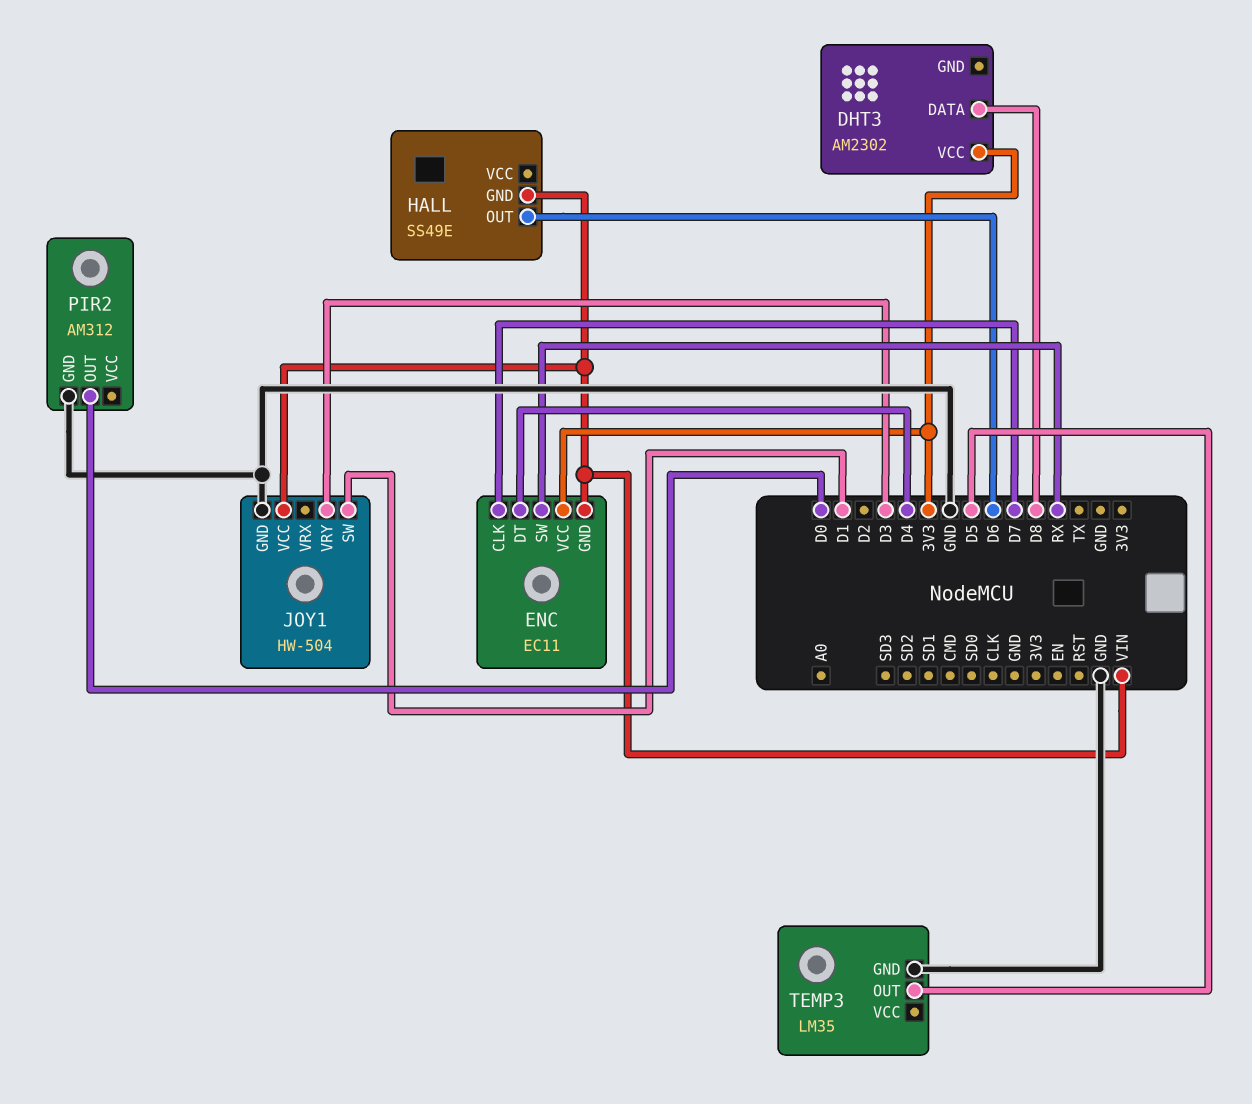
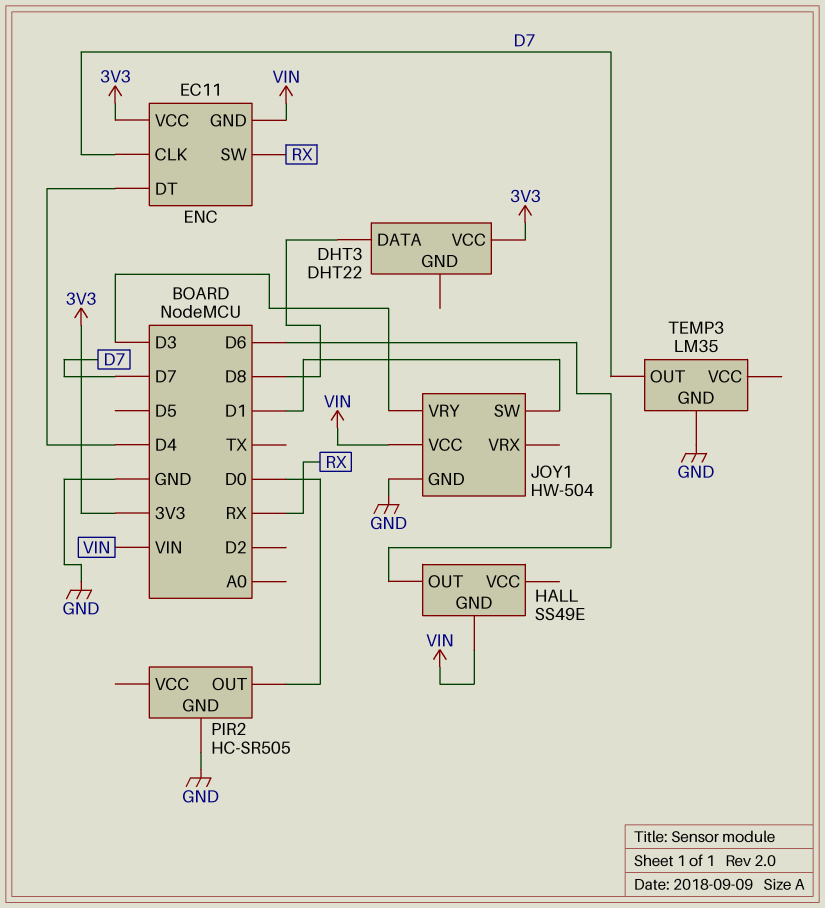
DHT3: AM2302 -> DHT22
PIR2: AM312 -> HC-SR505
TEMP3 pin OUT: D5 -> D7

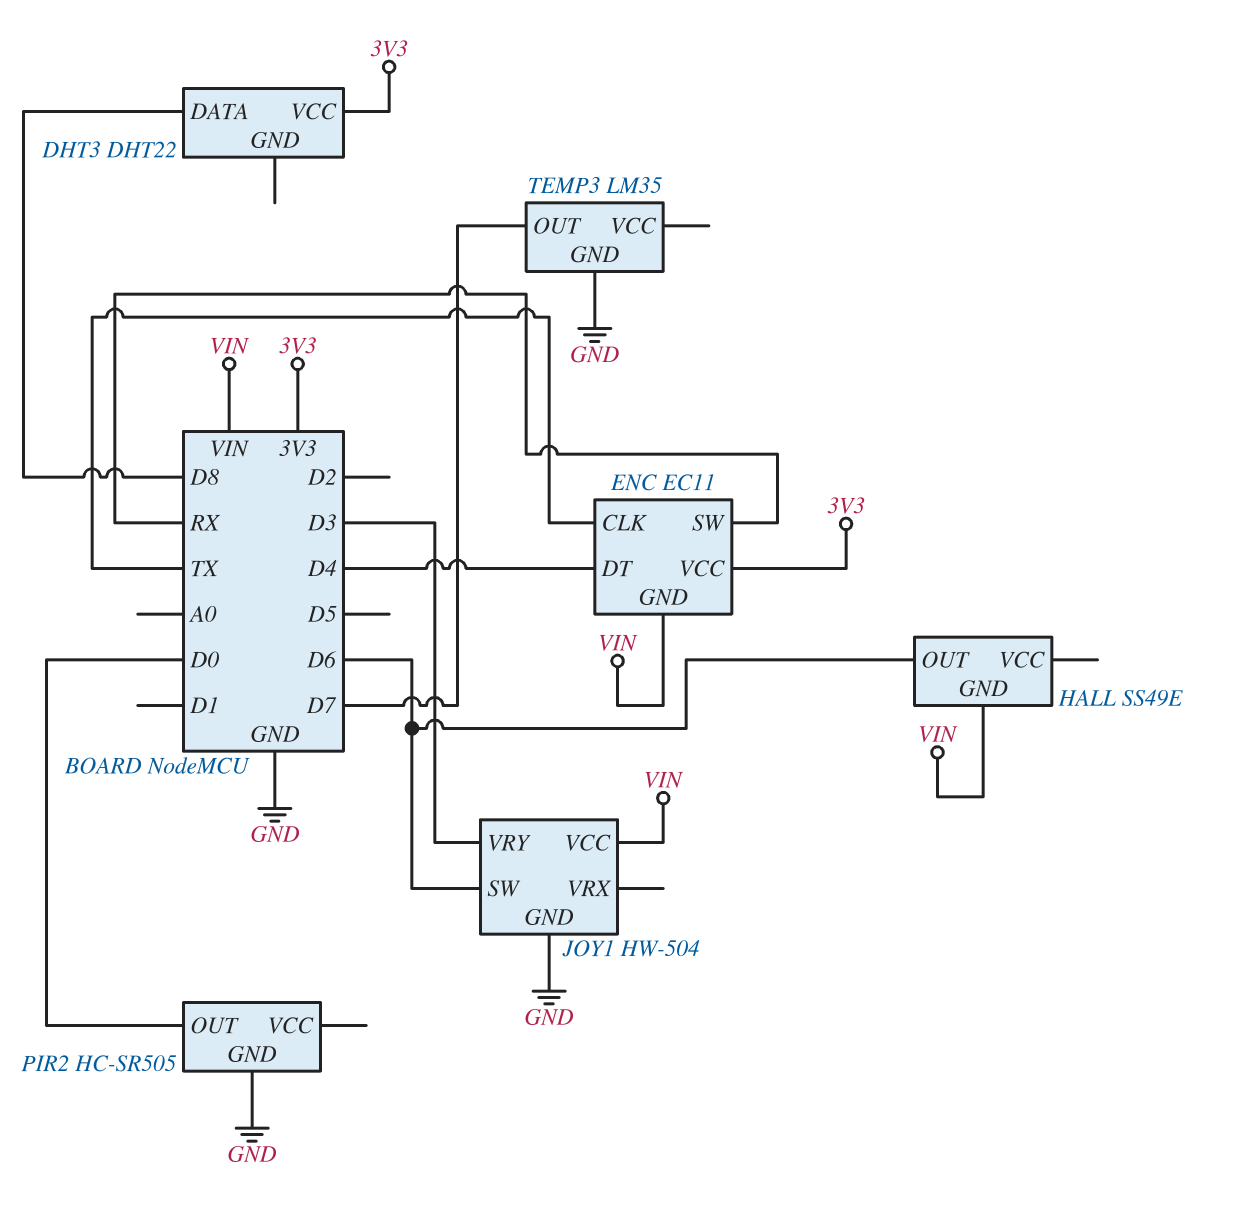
ENC pin CLK: D7 -> TX
JOY1 pin SW: D1 -> D6

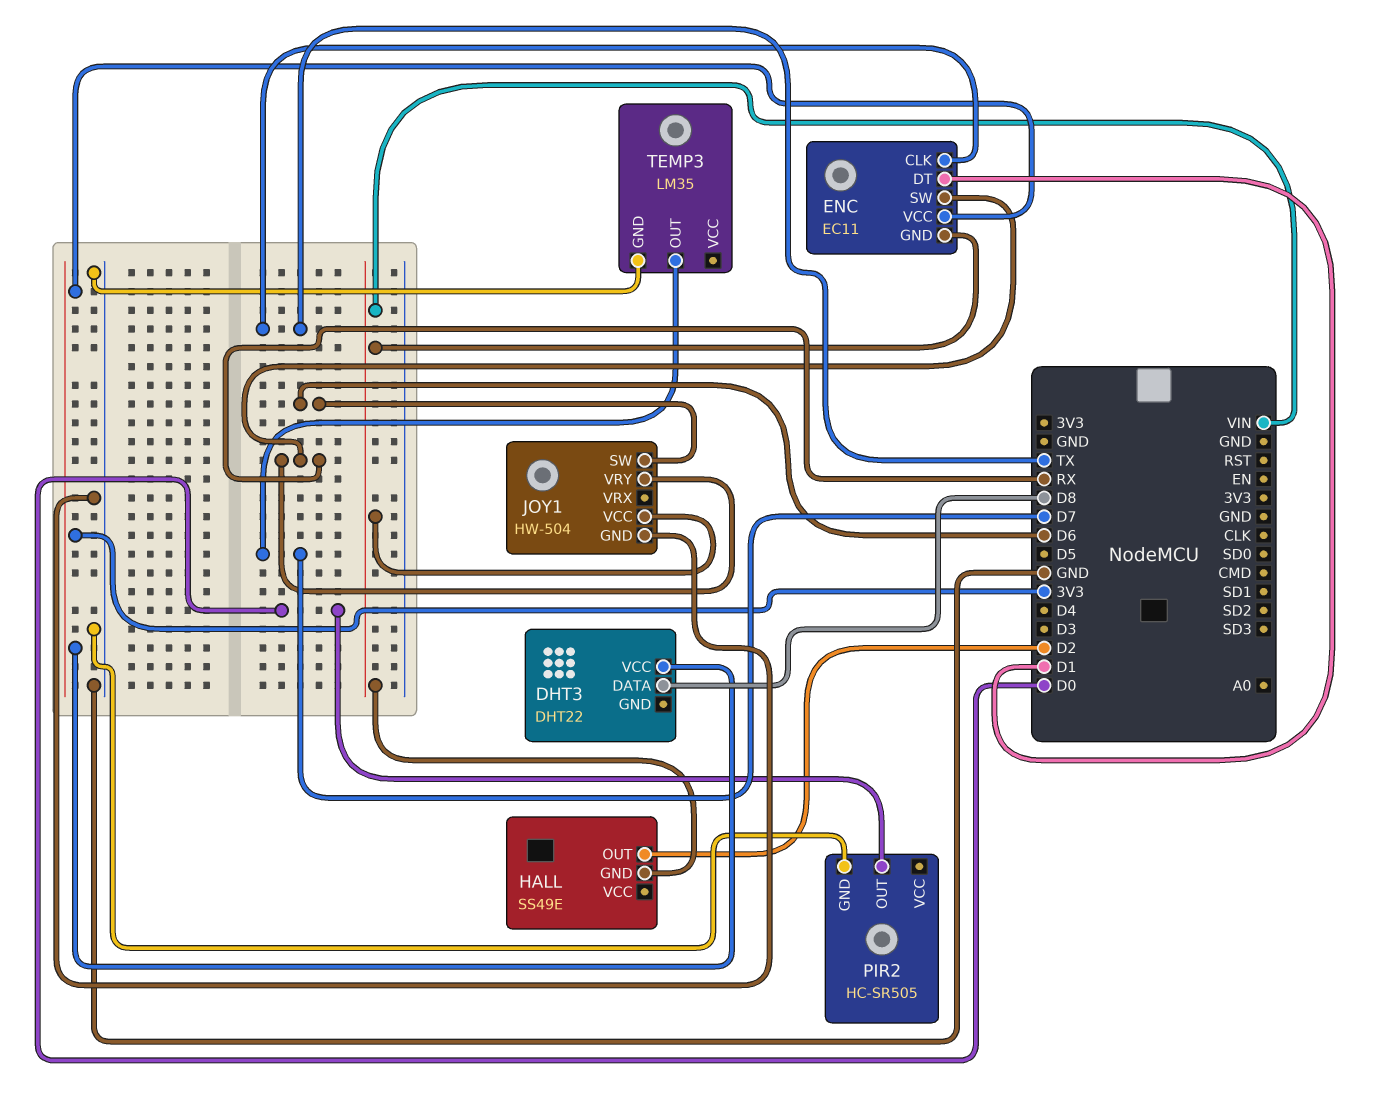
ENC pin DT: D4 -> D1
HALL pin OUT: D6 -> D2
JOY1 pin VRY: D3 -> RX

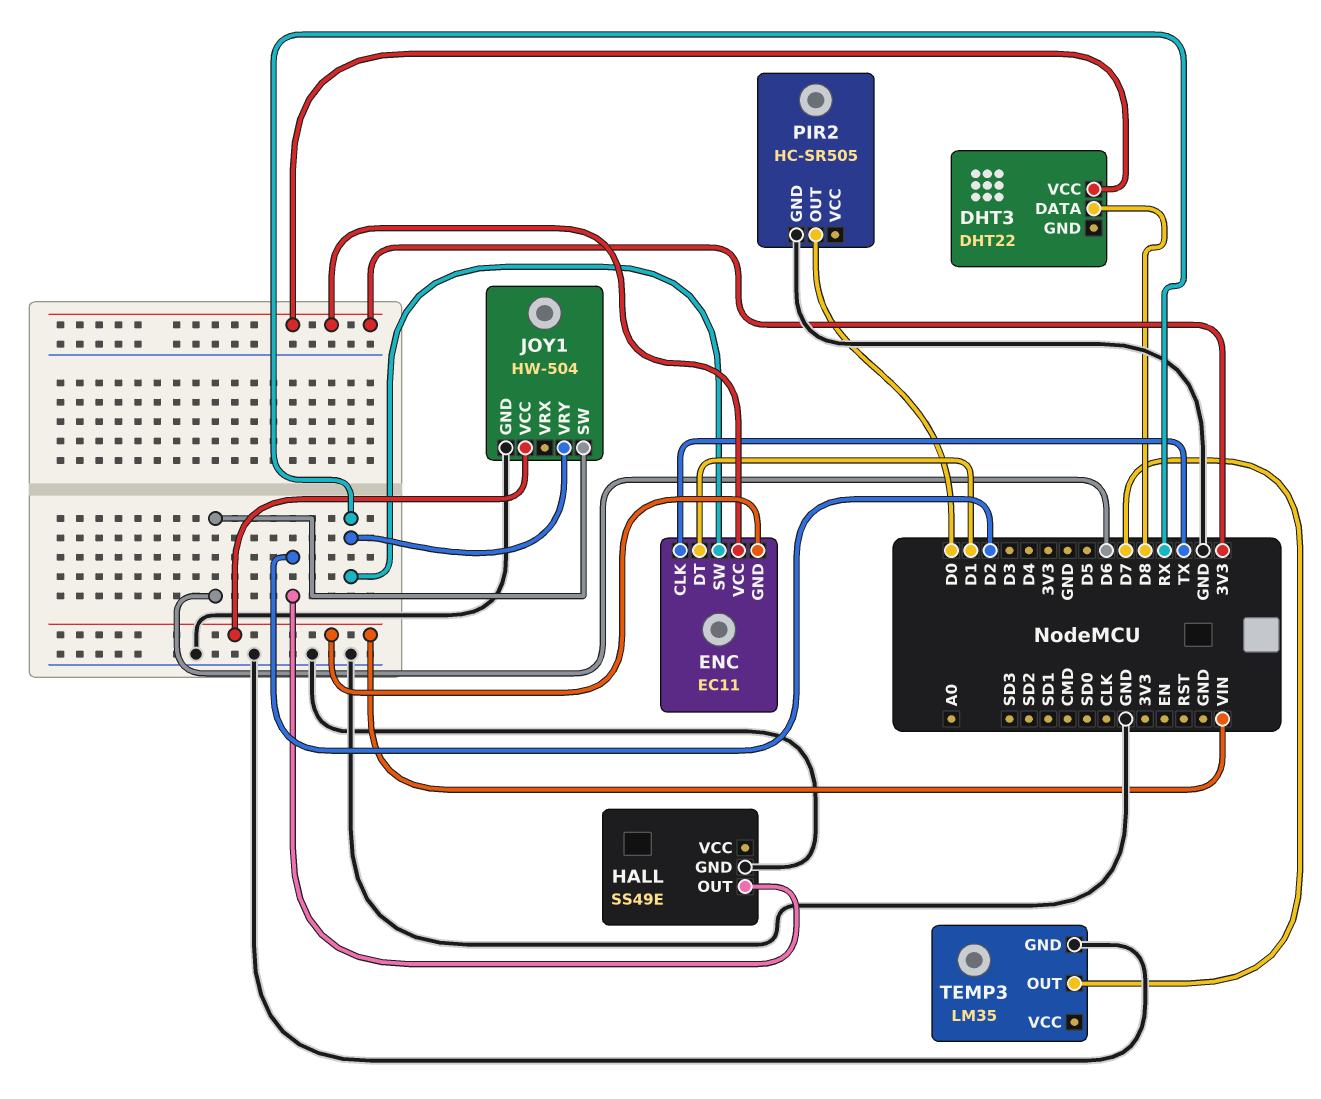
HALL pin GND: VIN -> GND

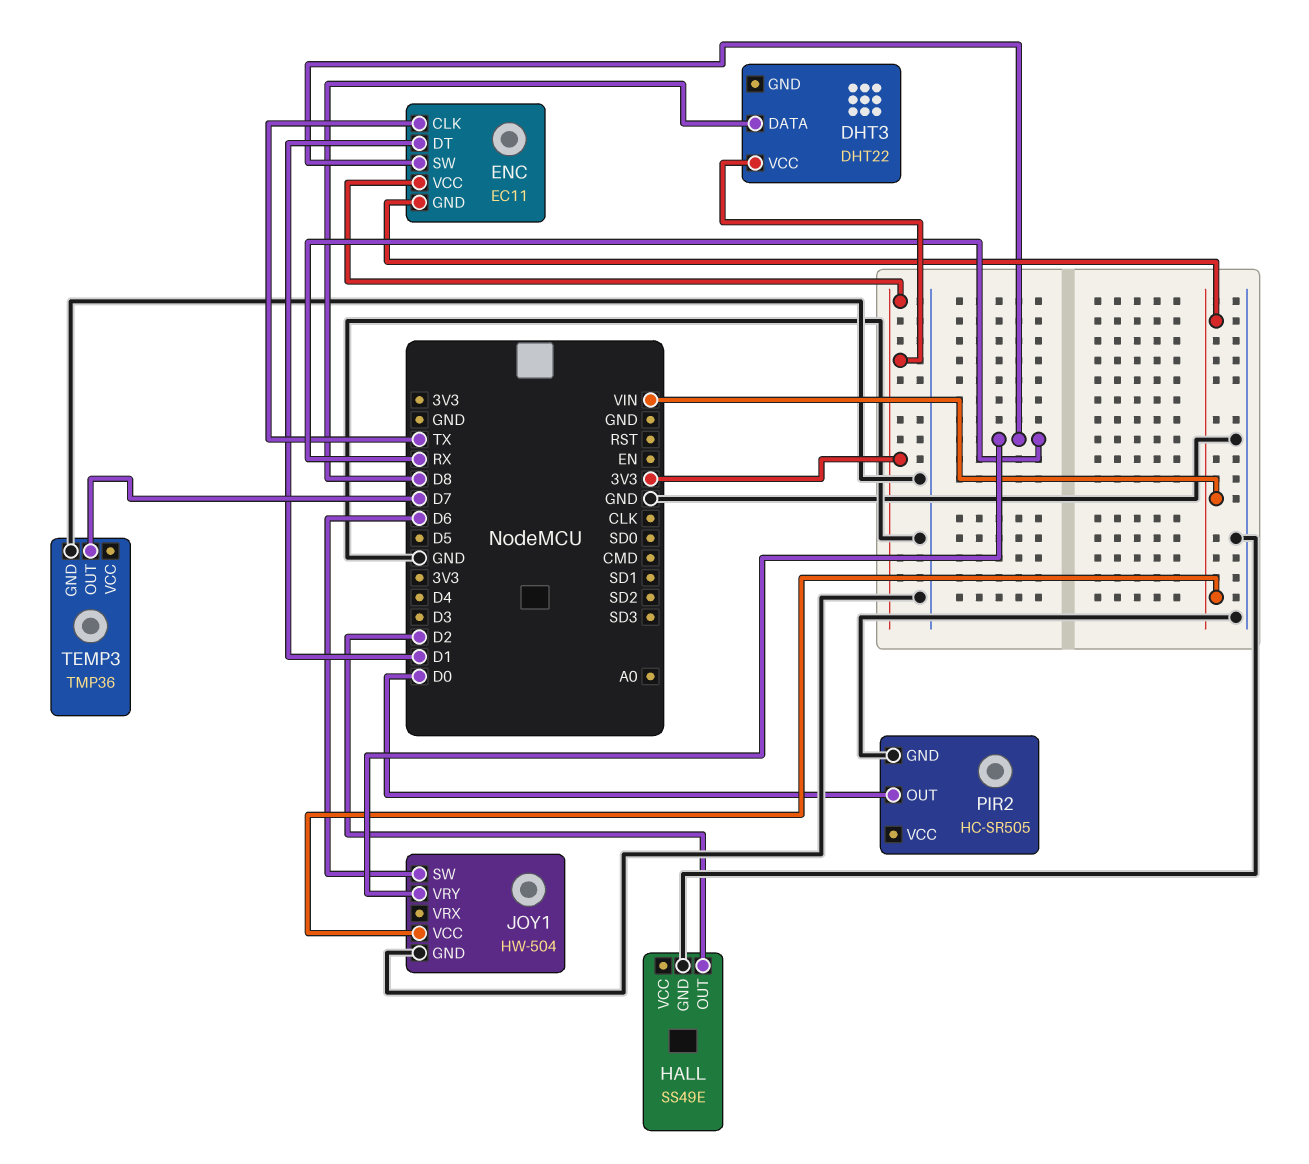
TEMP3: LM35 -> TMP36

